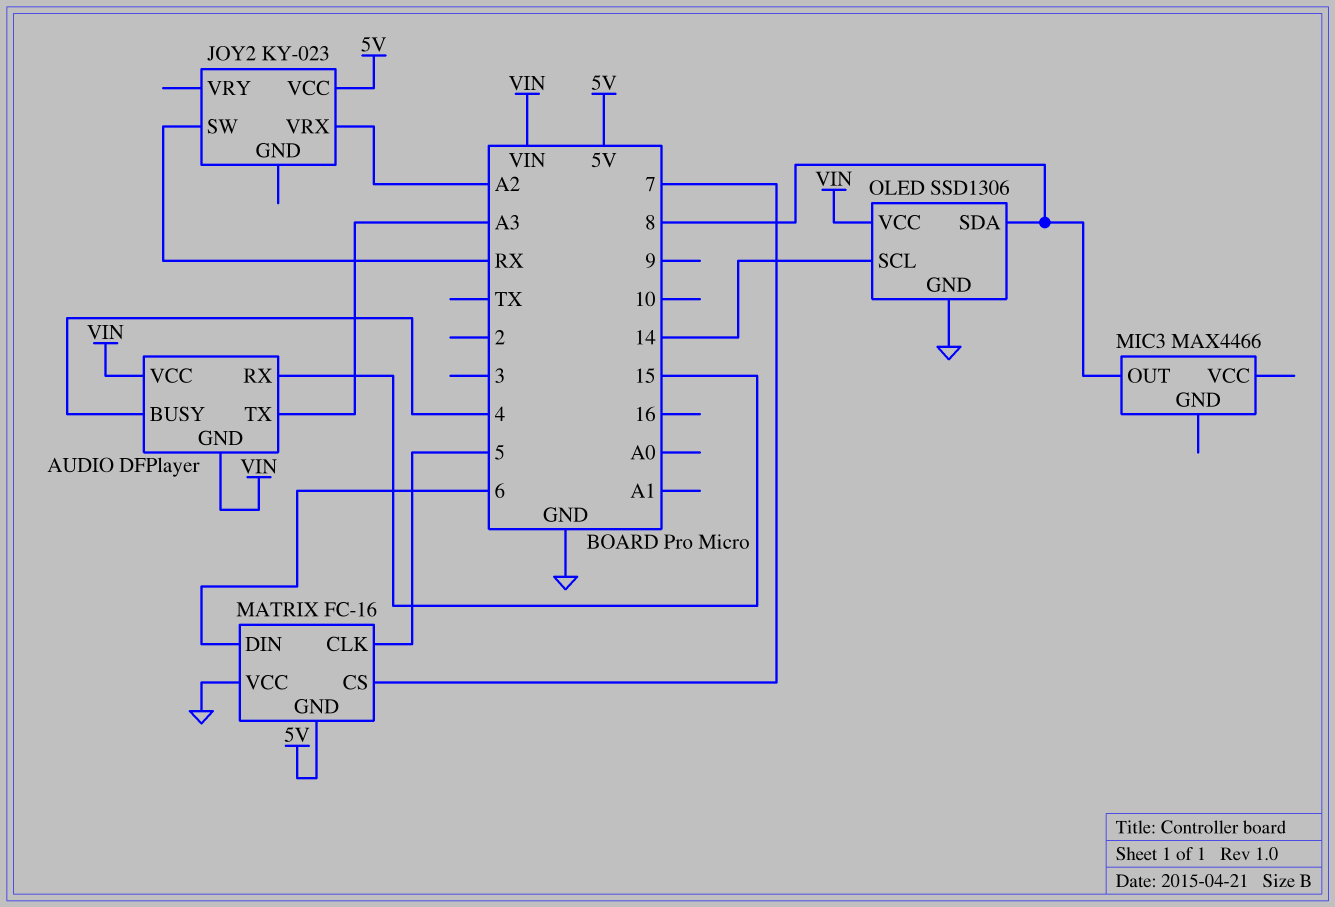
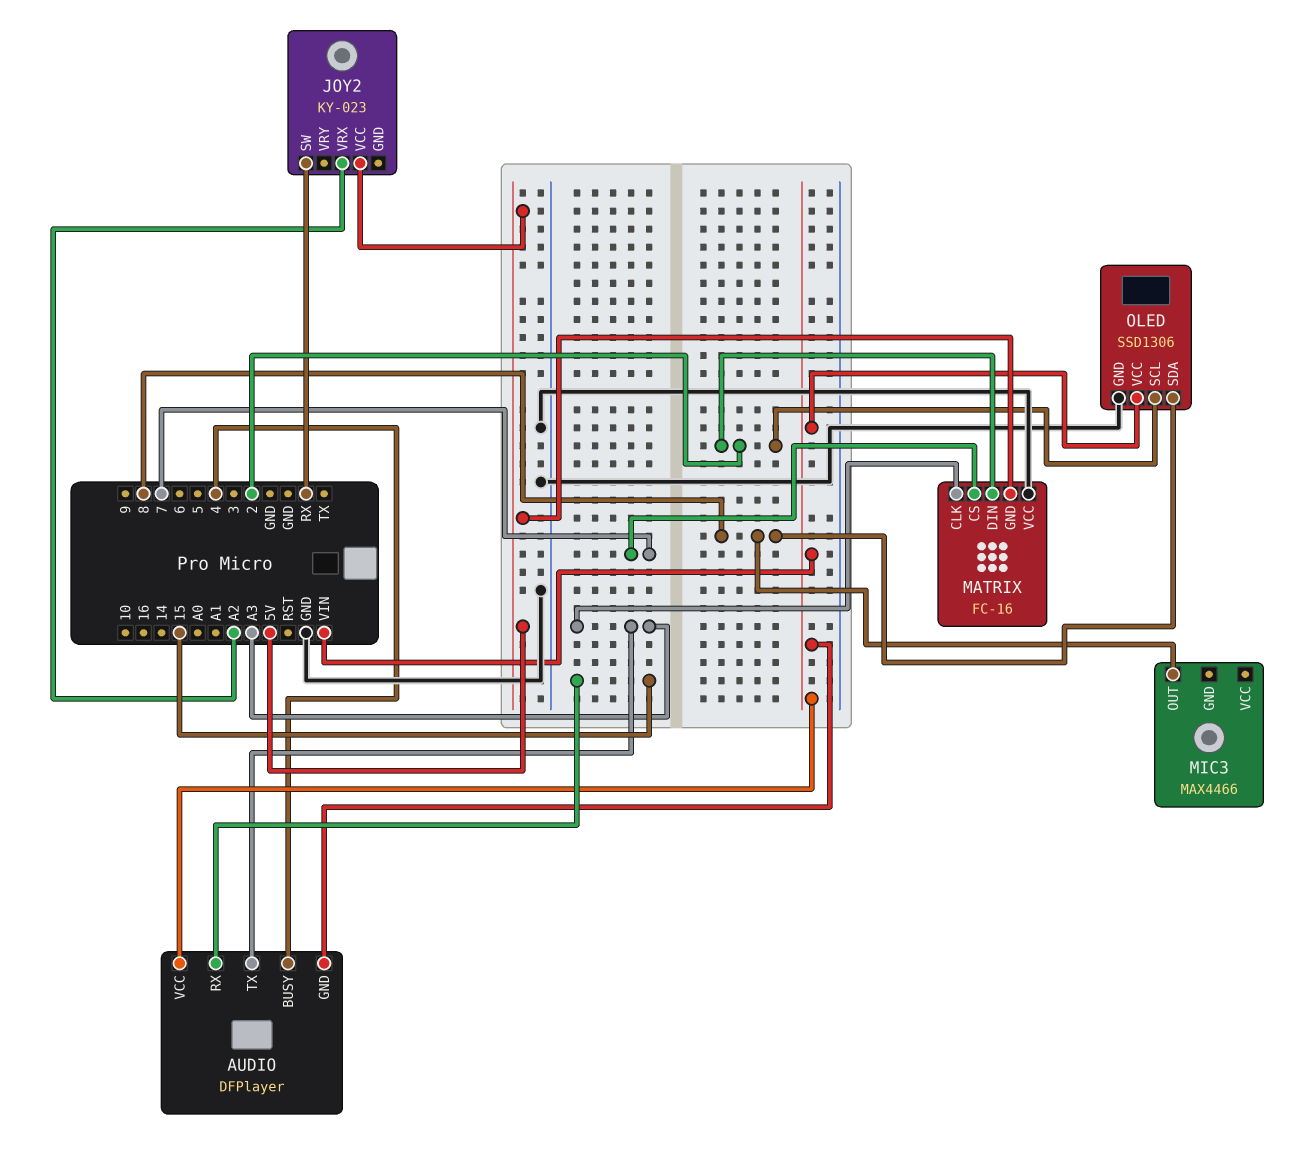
MATRIX pin CLK: 5 -> A3
MATRIX pin DIN: 6 -> 2
OLED pin SCL: 14 -> 2

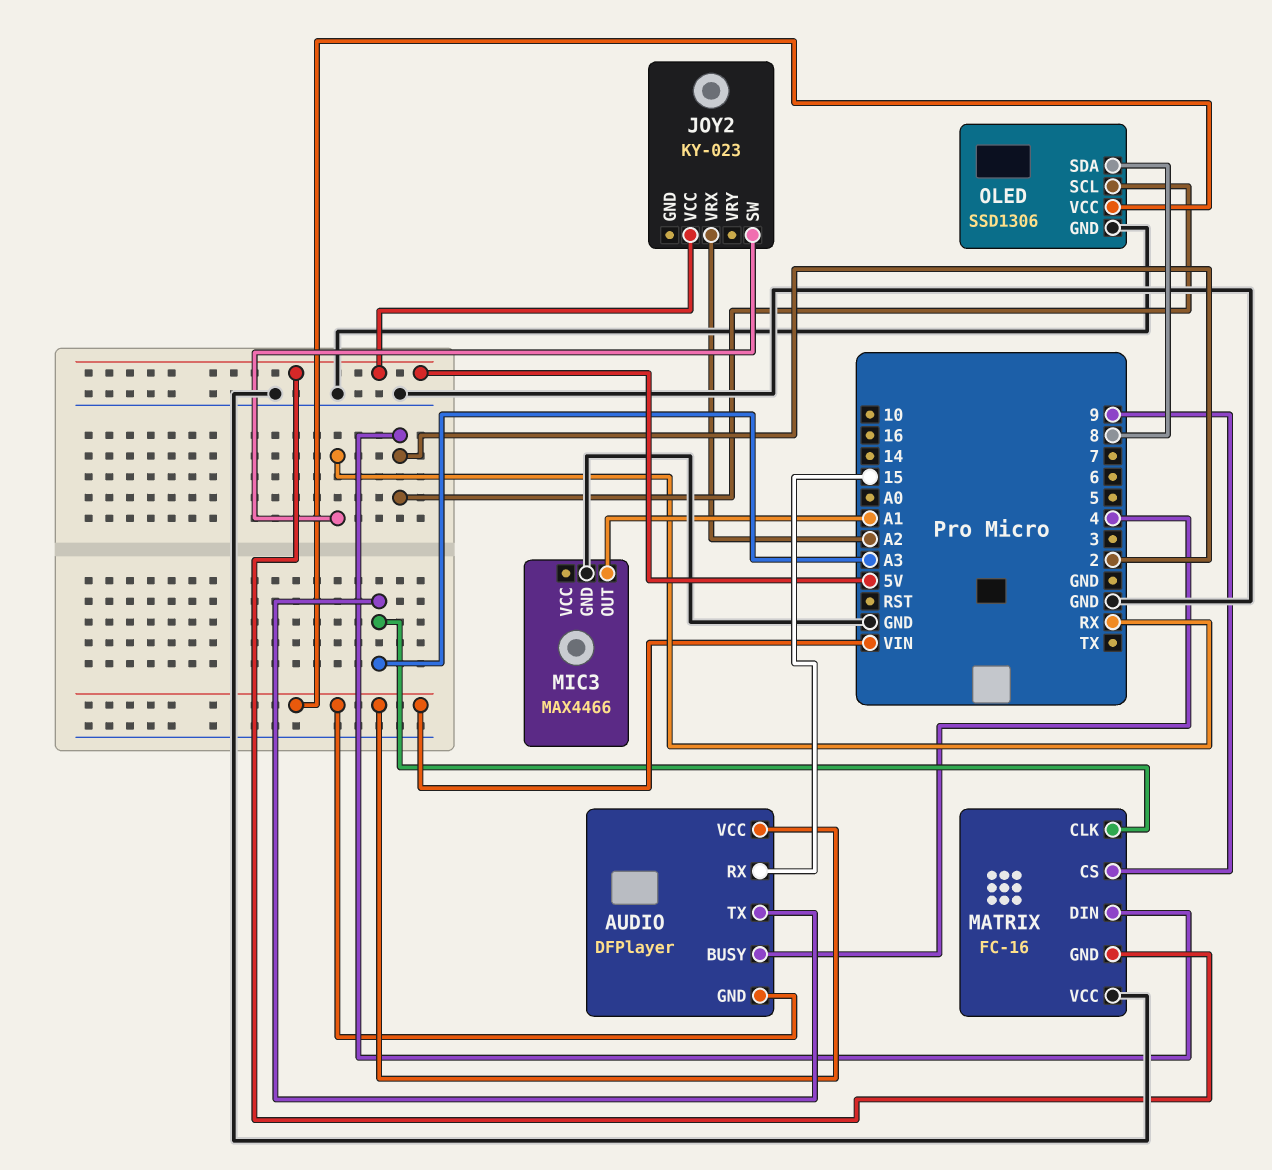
MATRIX pin CS: 7 -> 9
MIC3 pin GND: none -> GND
MIC3 pin OUT: 8 -> A1

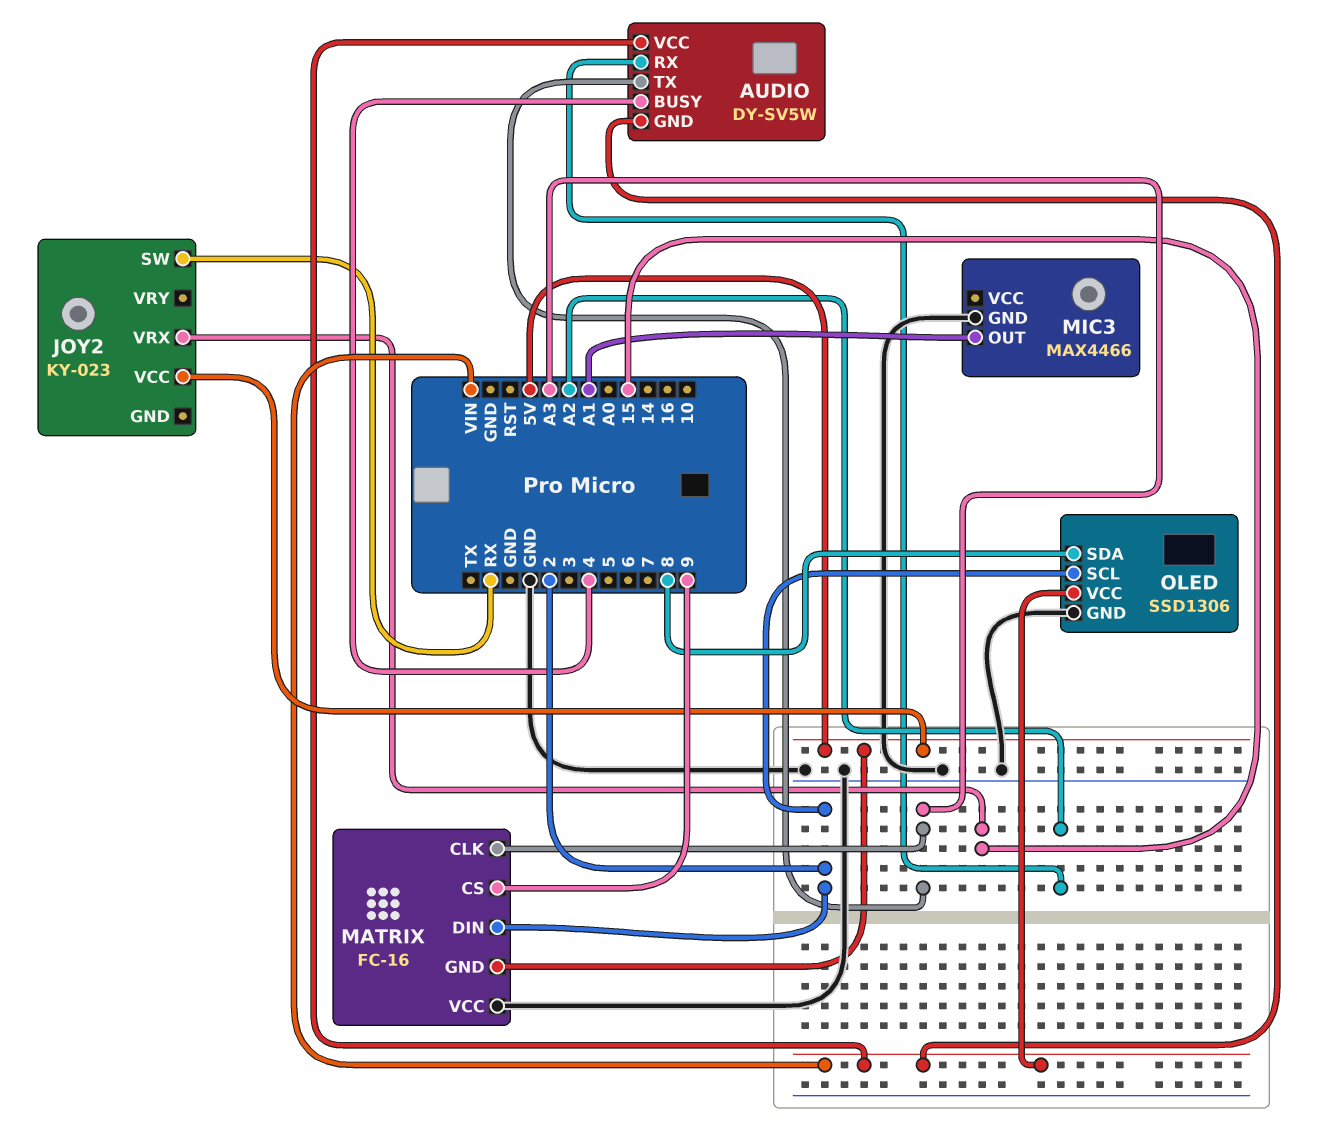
AUDIO: DFPlayer -> DY-SV5W
AUDIO pin RX: 15 -> A2
JOY2 pin VRX: A2 -> 15

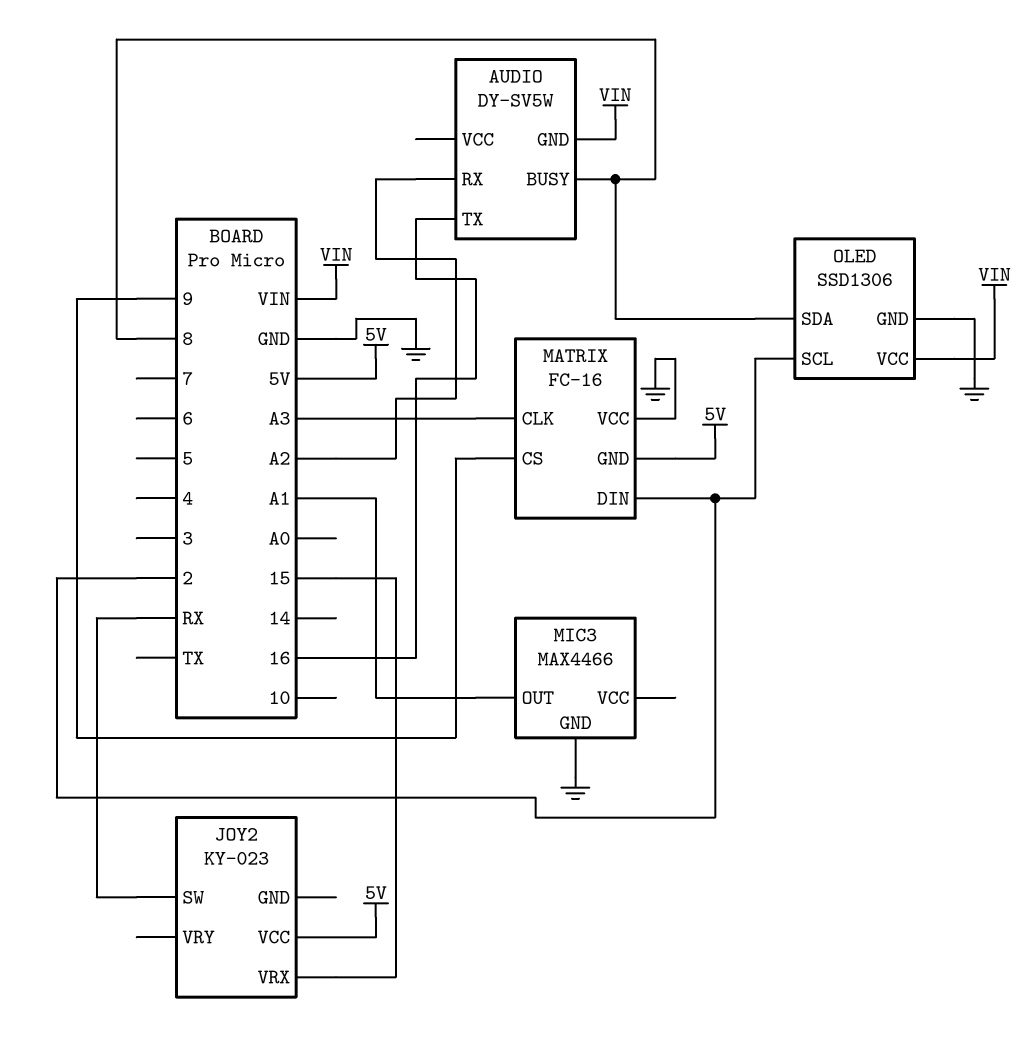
AUDIO pin BUSY: 4 -> 8
AUDIO pin TX: A3 -> 16
AUDIO pin VCC: VIN -> none

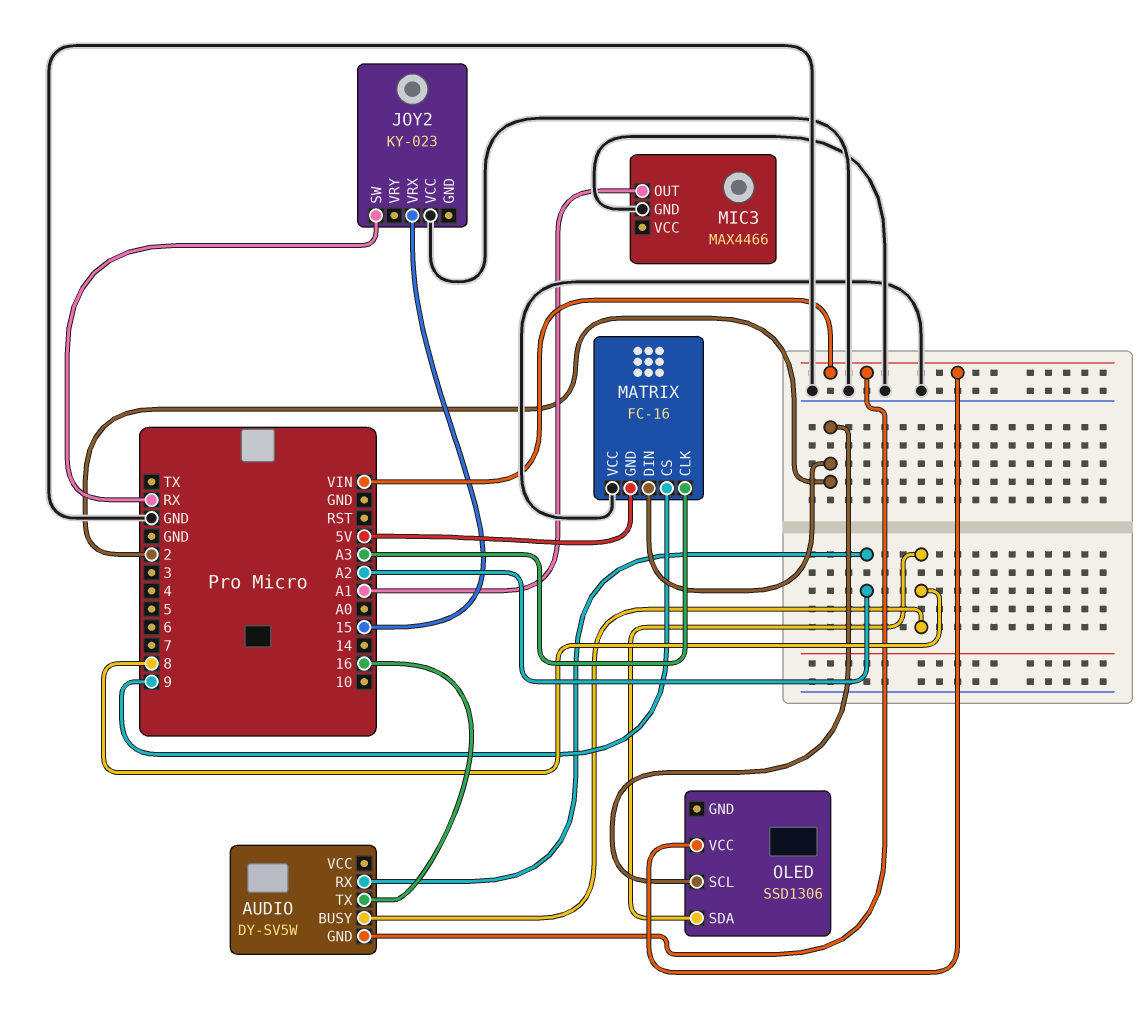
JOY2 pin VCC: 5V -> GND
OLED pin GND: GND -> none

